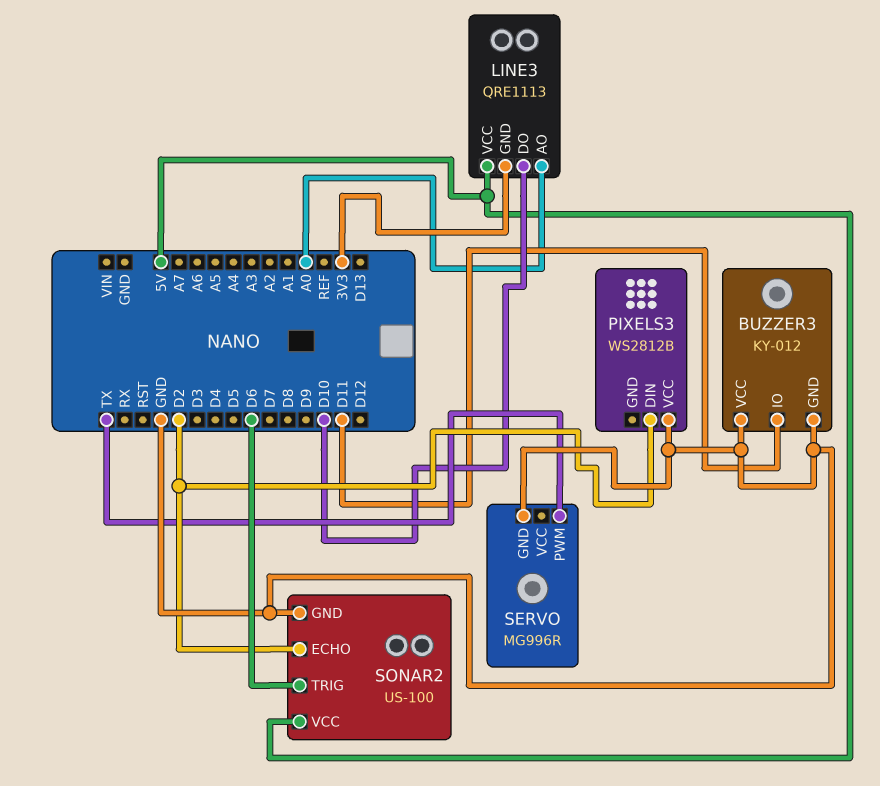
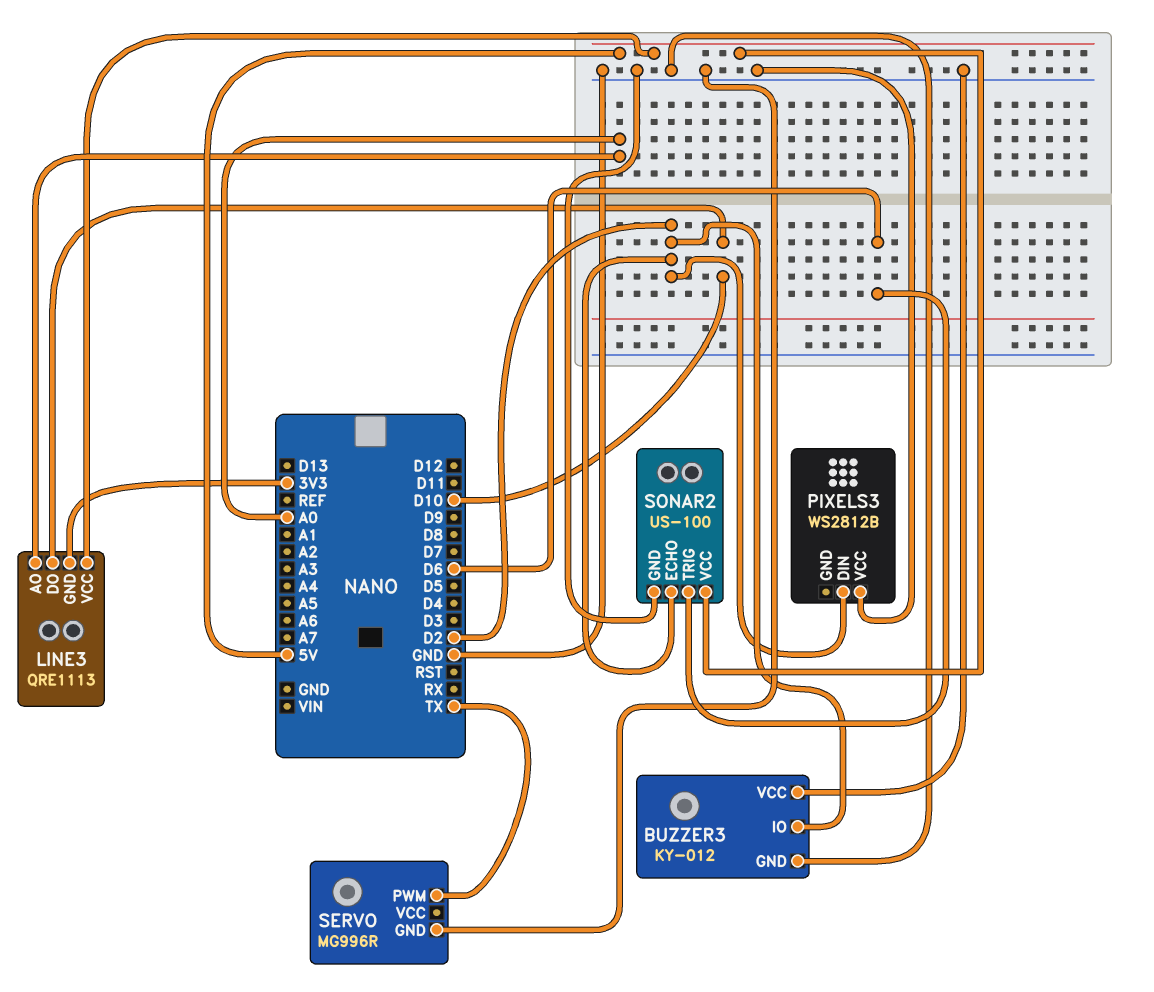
BUZZER3 pin IO: D11 -> D2

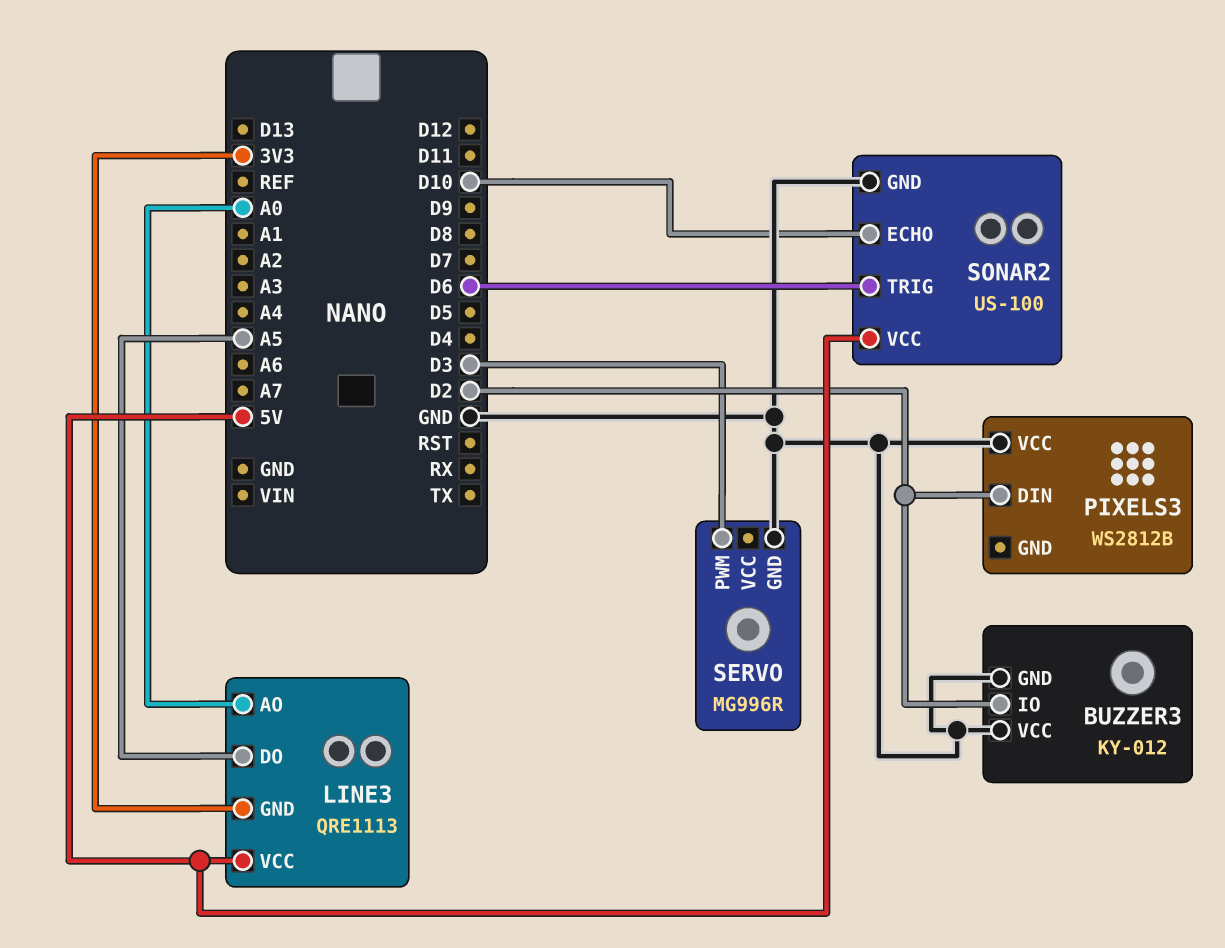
LINE3 pin DO: D10 -> A5
SERVO pin PWM: TX -> D3
SONAR2 pin ECHO: D2 -> D10

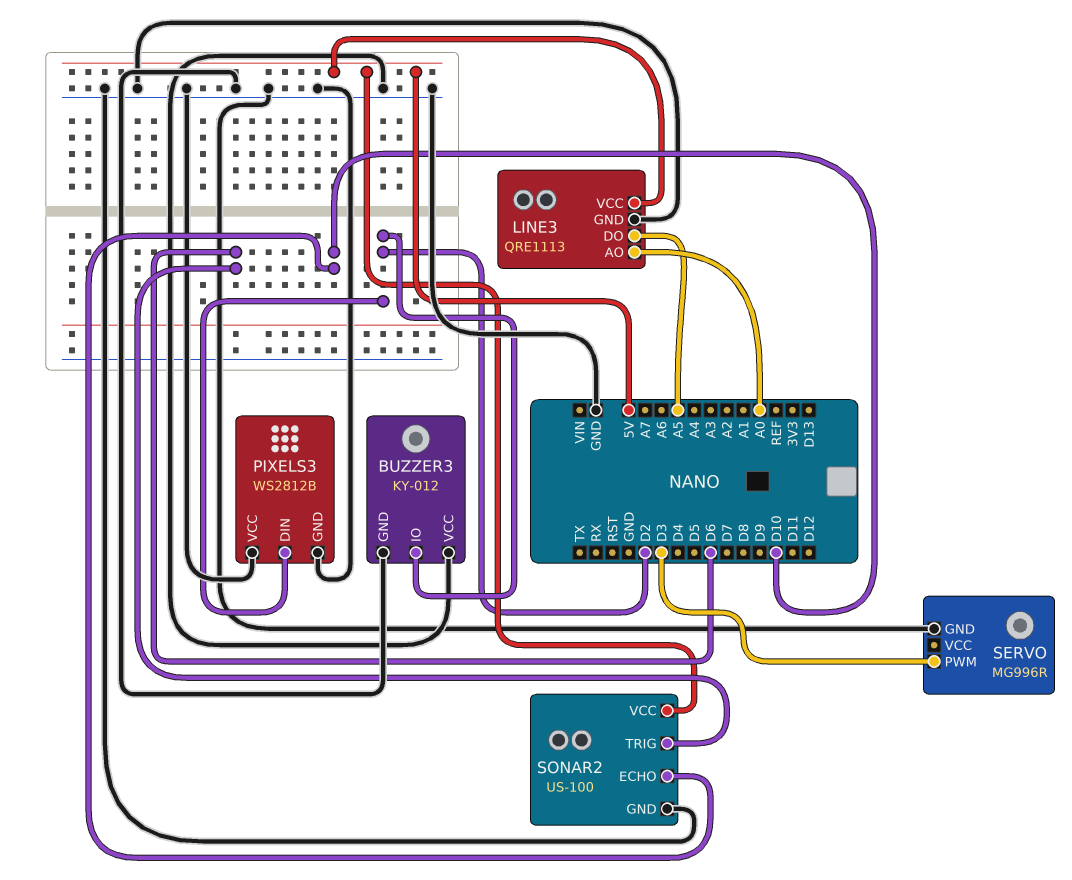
LINE3 pin GND: 3V3 -> GND
PIXELS3 pin GND: none -> GND

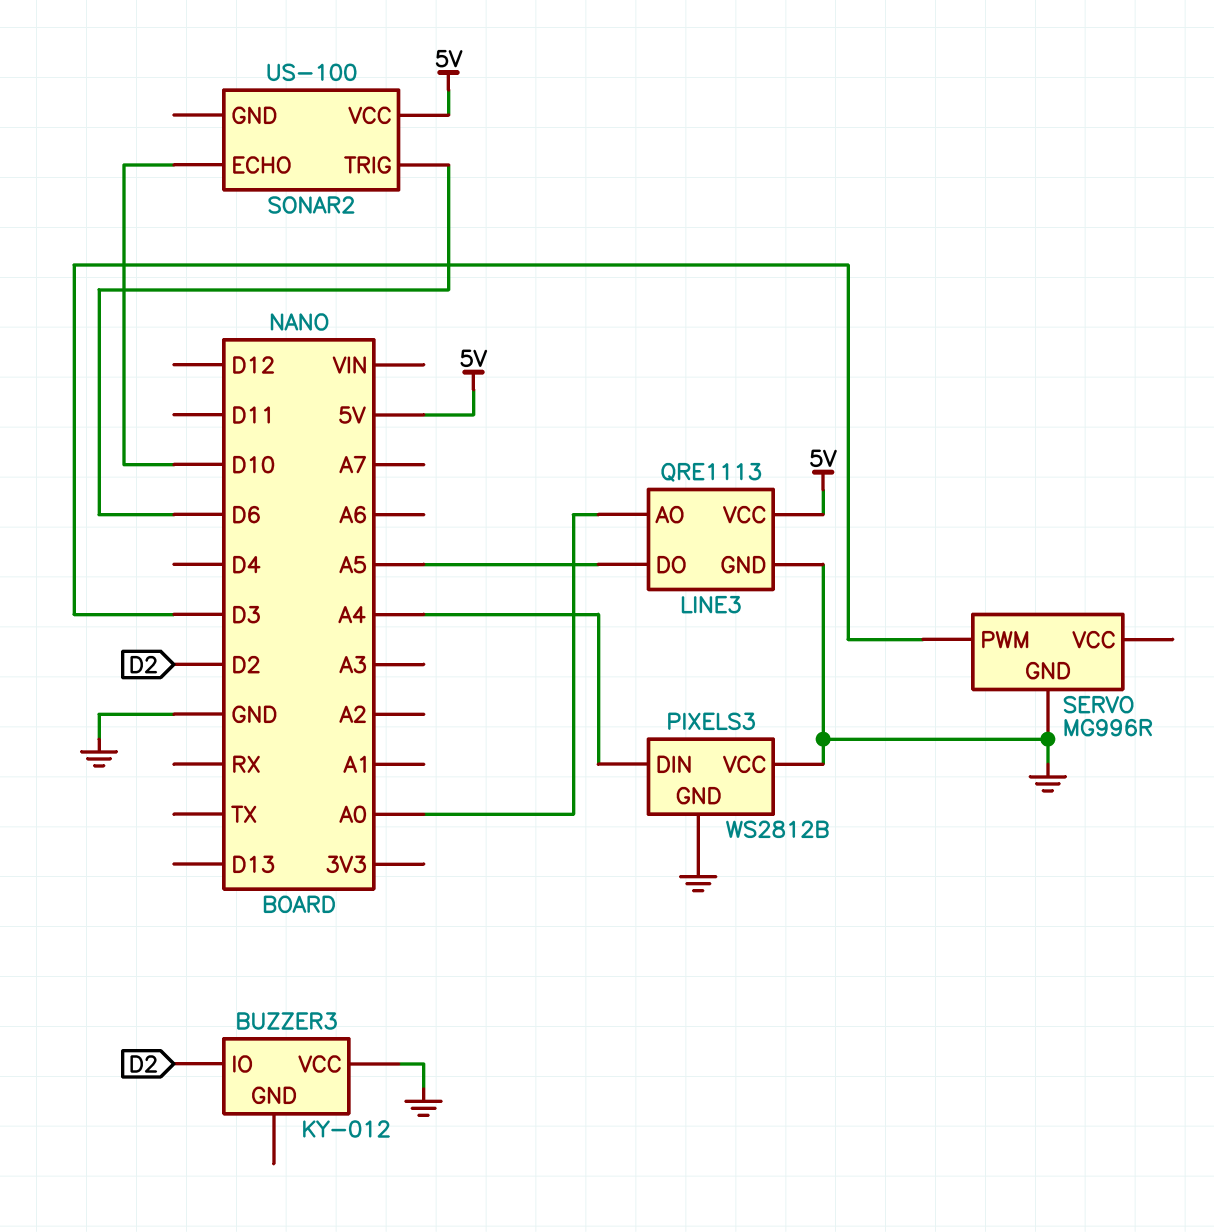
BUZZER3 pin GND: GND -> none
PIXELS3 pin DIN: D2 -> A4
SONAR2 pin GND: GND -> none

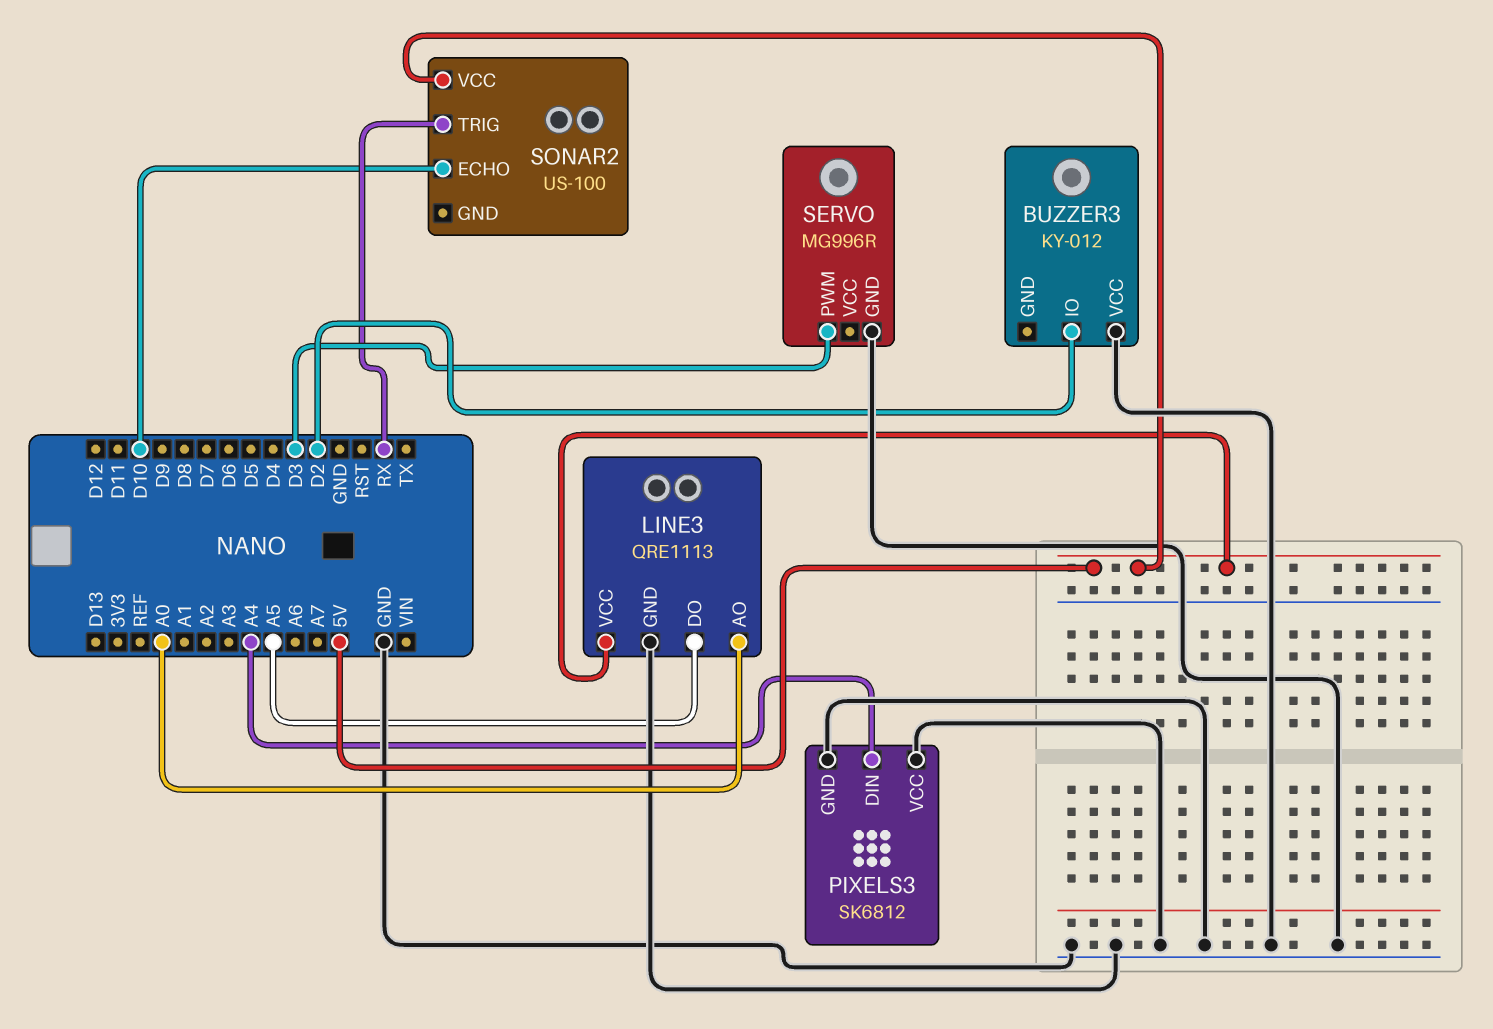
PIXELS3: WS2812B -> SK6812
SONAR2 pin TRIG: D6 -> RX

